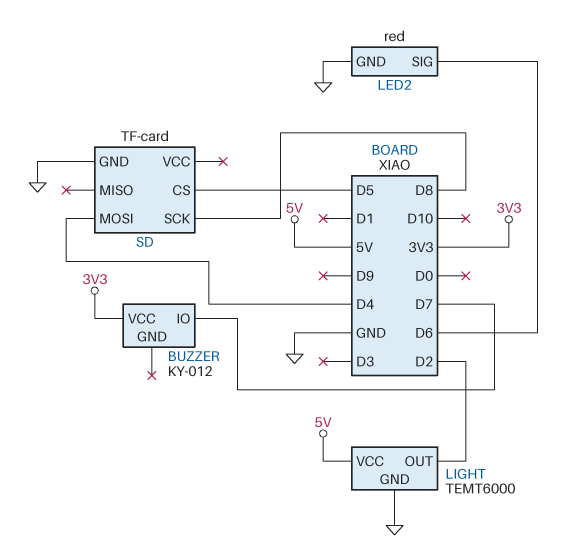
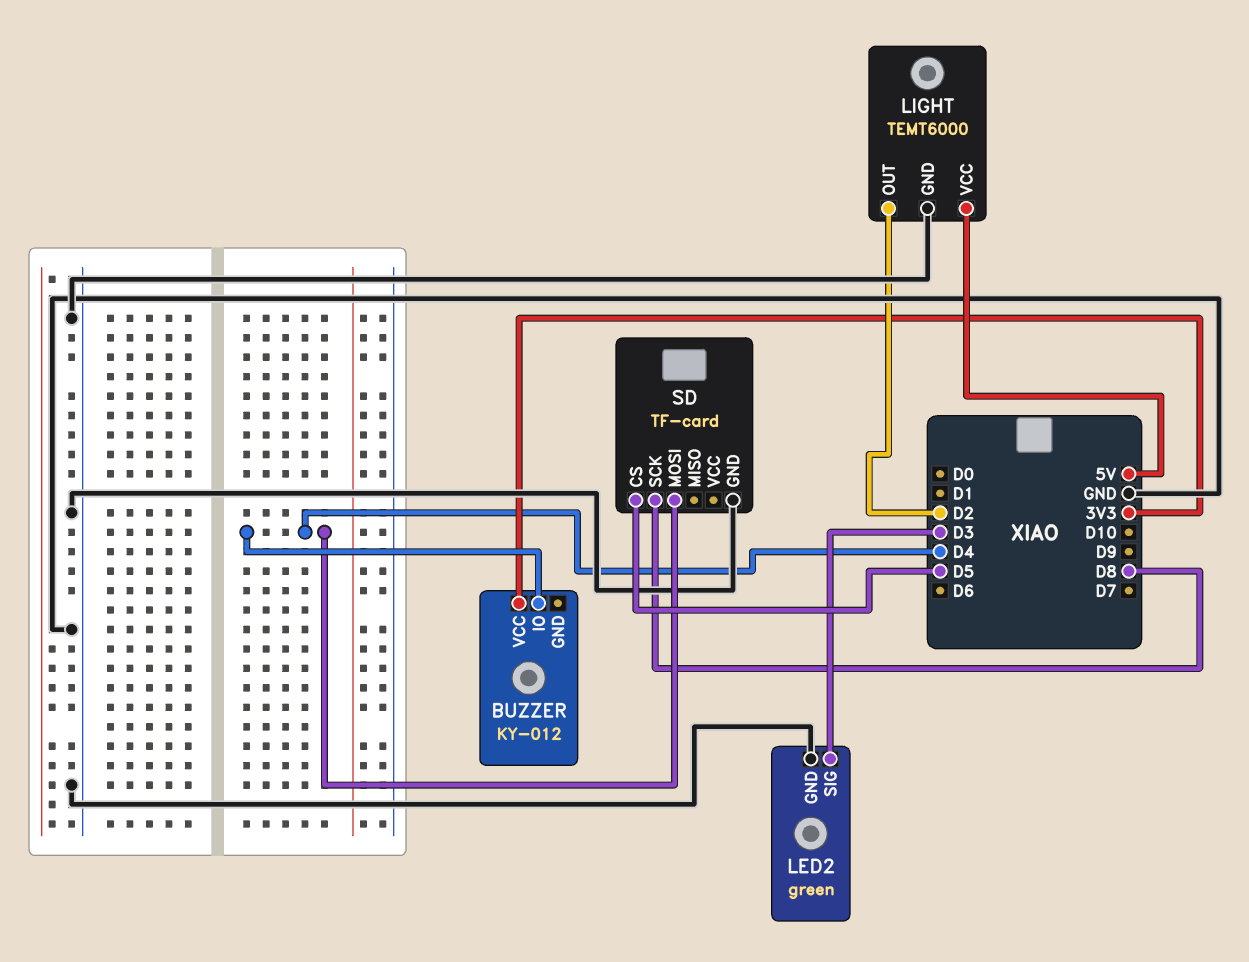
BUZZER pin IO: D7 -> D4
LED2: red -> green
LED2 pin SIG: D6 -> D3

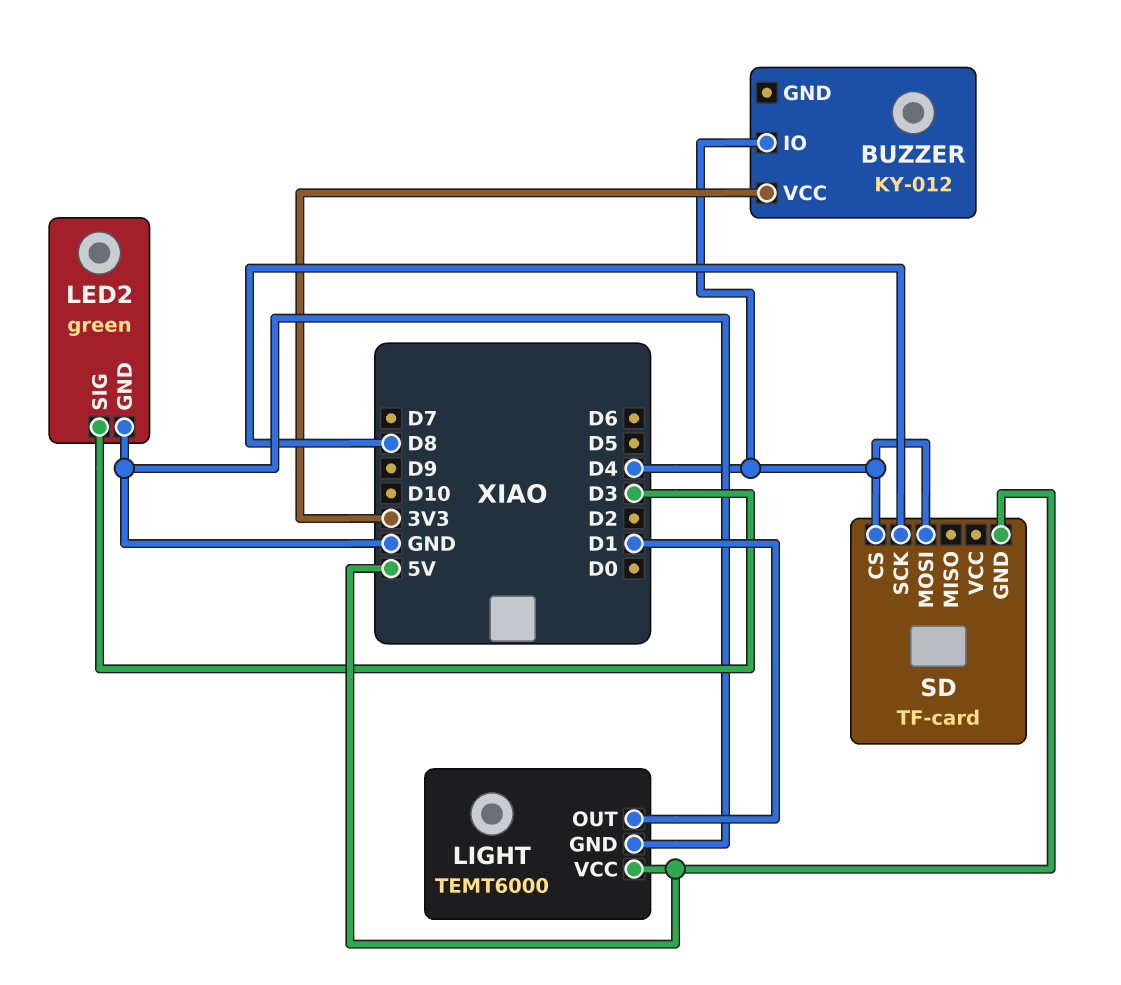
LIGHT pin OUT: D2 -> D1
SD pin CS: D5 -> D4
SD pin GND: GND -> 5V

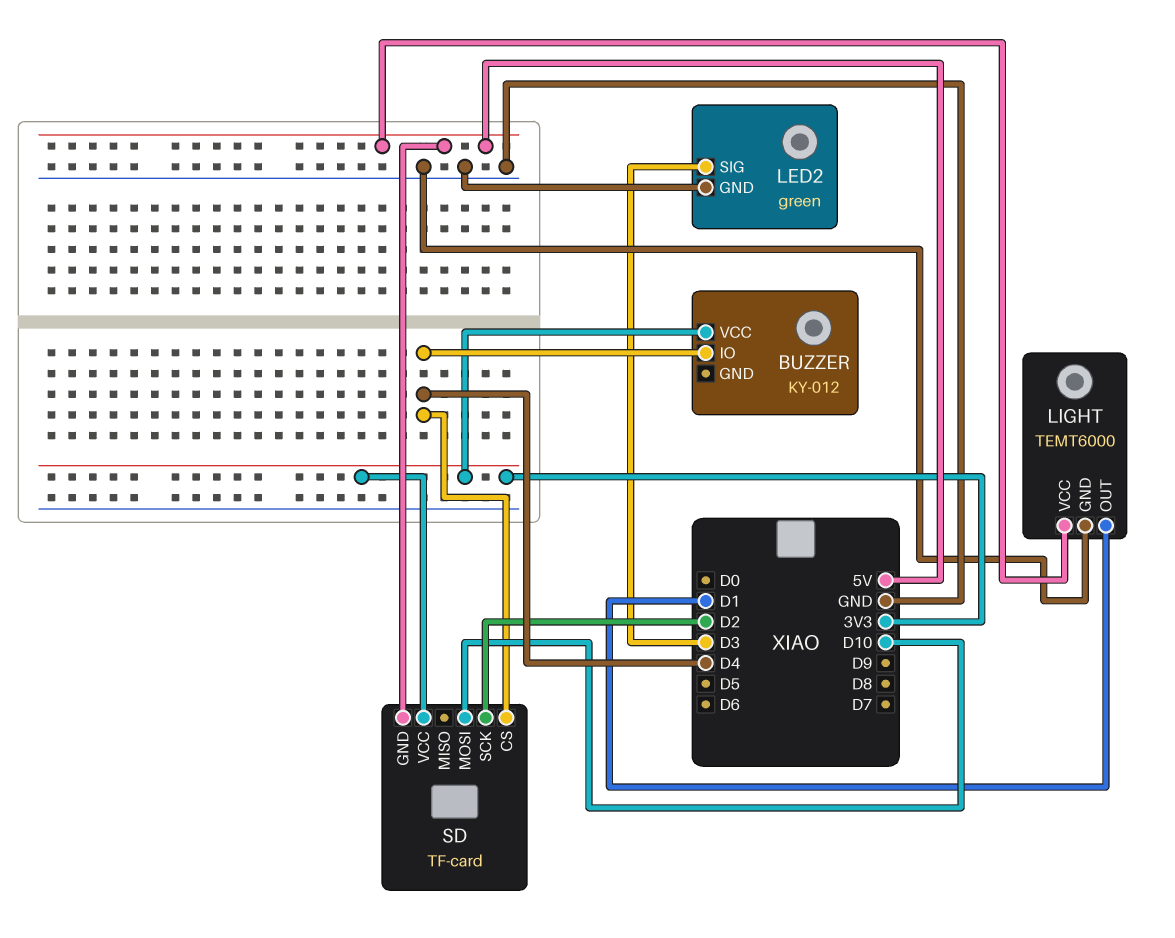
SD pin MOSI: D4 -> D10
SD pin SCK: D8 -> D2
SD pin VCC: none -> 3V3

